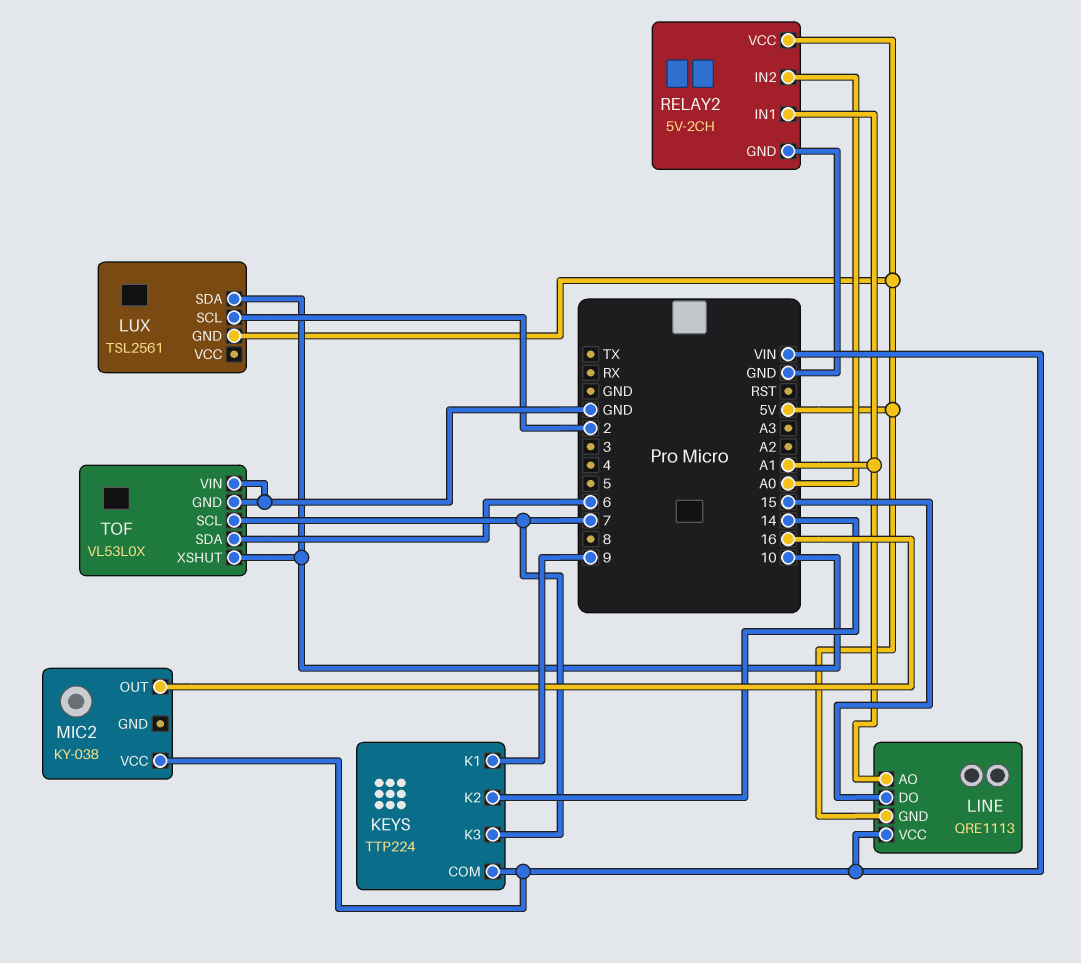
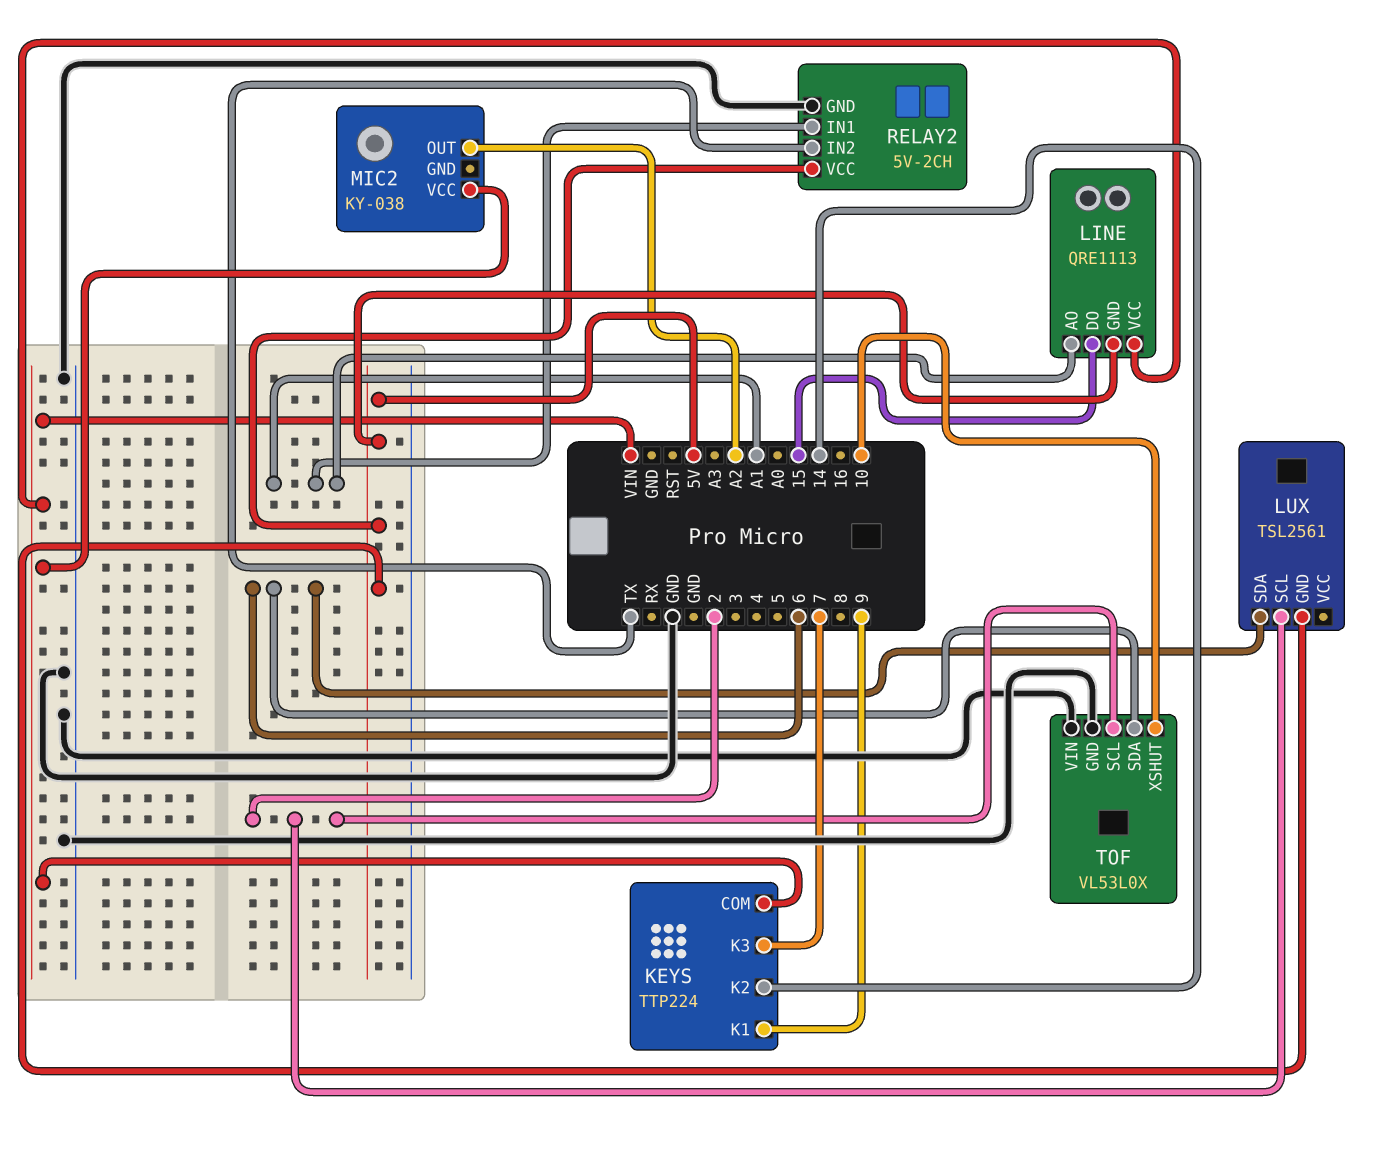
LUX pin SDA: 10 -> 6
MIC2 pin OUT: 16 -> A2
RELAY2 pin IN2: A0 -> TX
TOF pin SCL: 7 -> 2

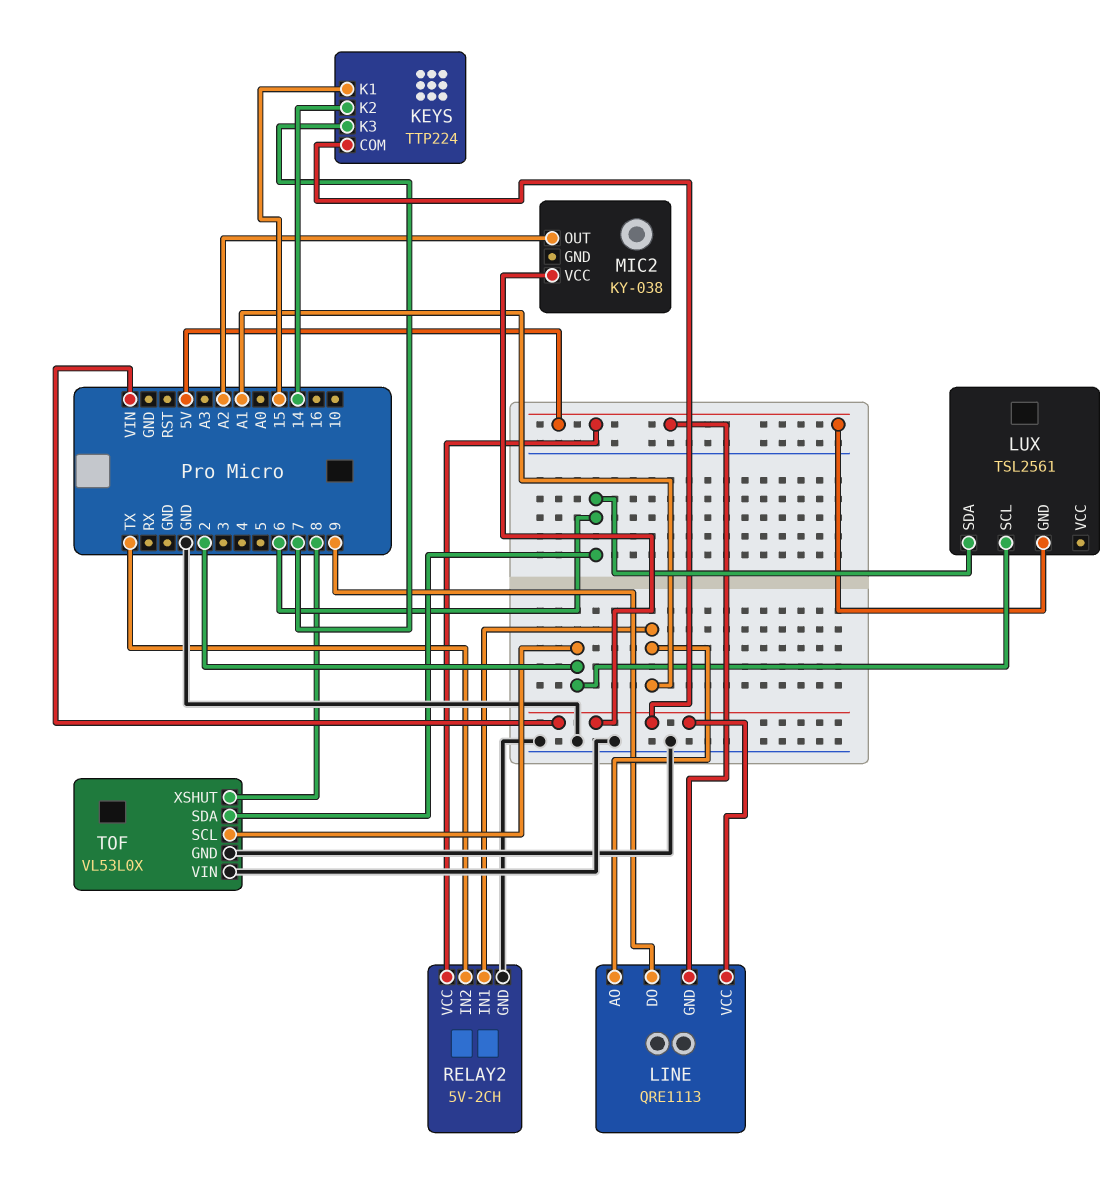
KEYS pin K1: 9 -> 15
LINE pin DO: 15 -> 9
TOF pin XSHUT: 10 -> 8

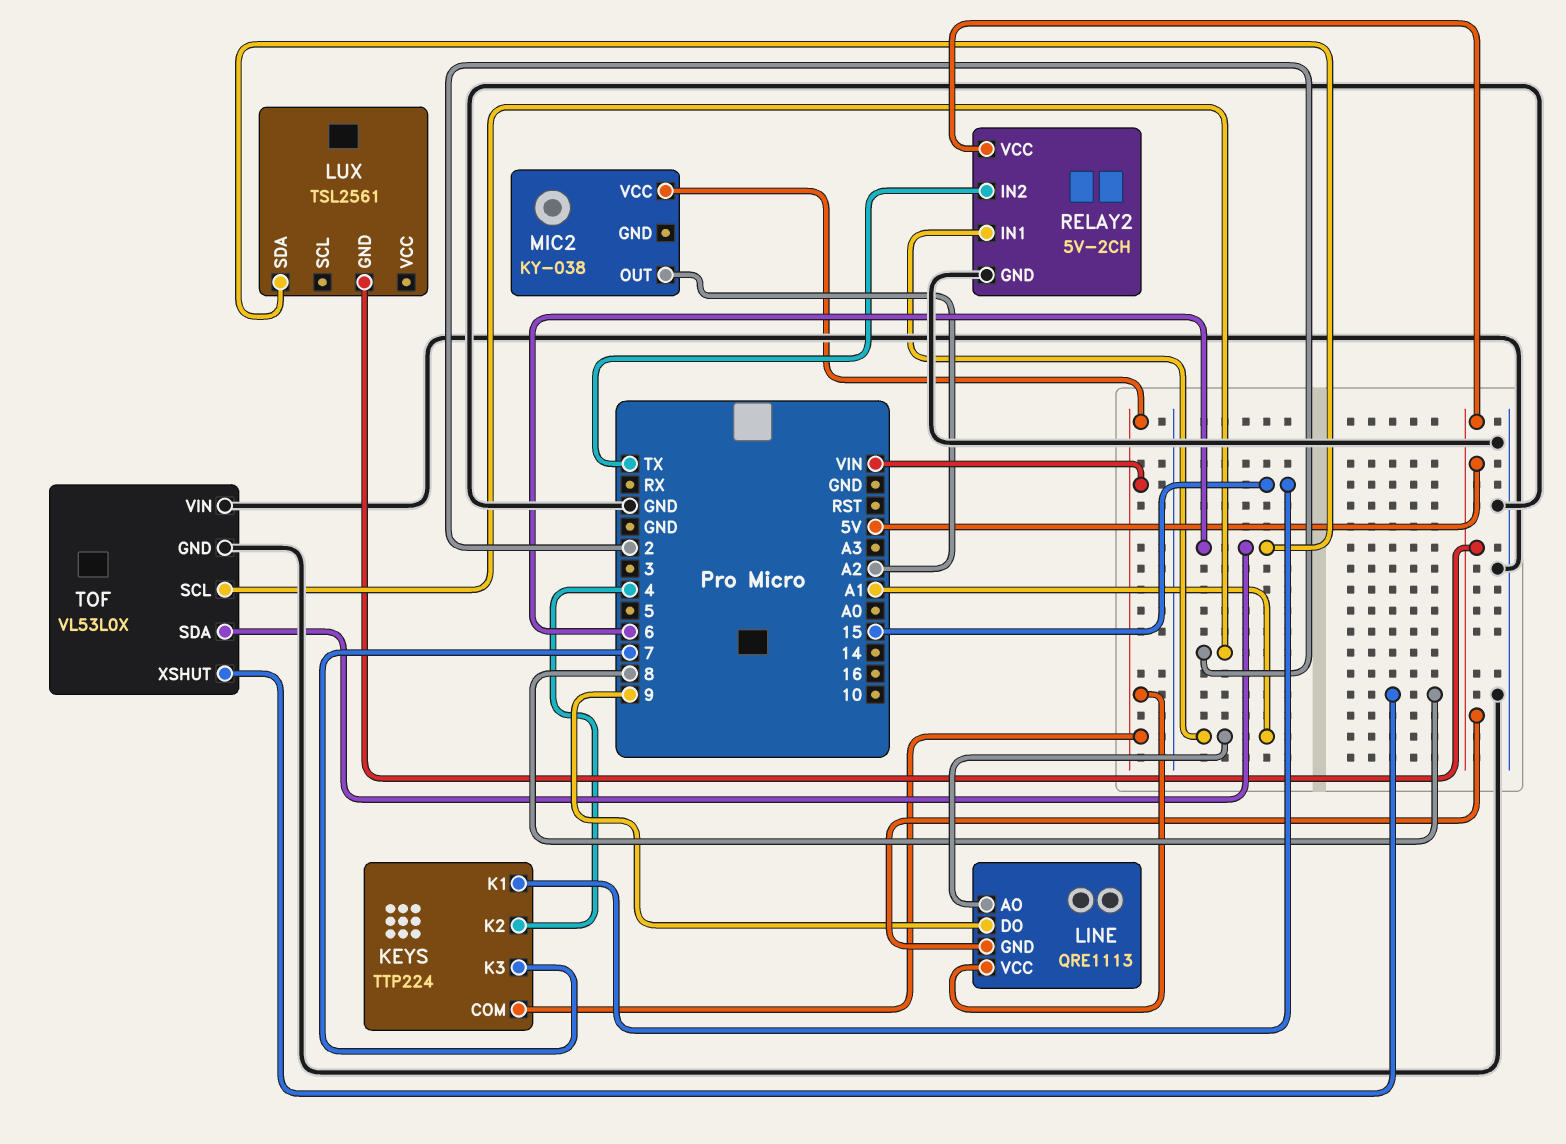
KEYS pin K2: 14 -> 4
LUX pin SCL: 2 -> none

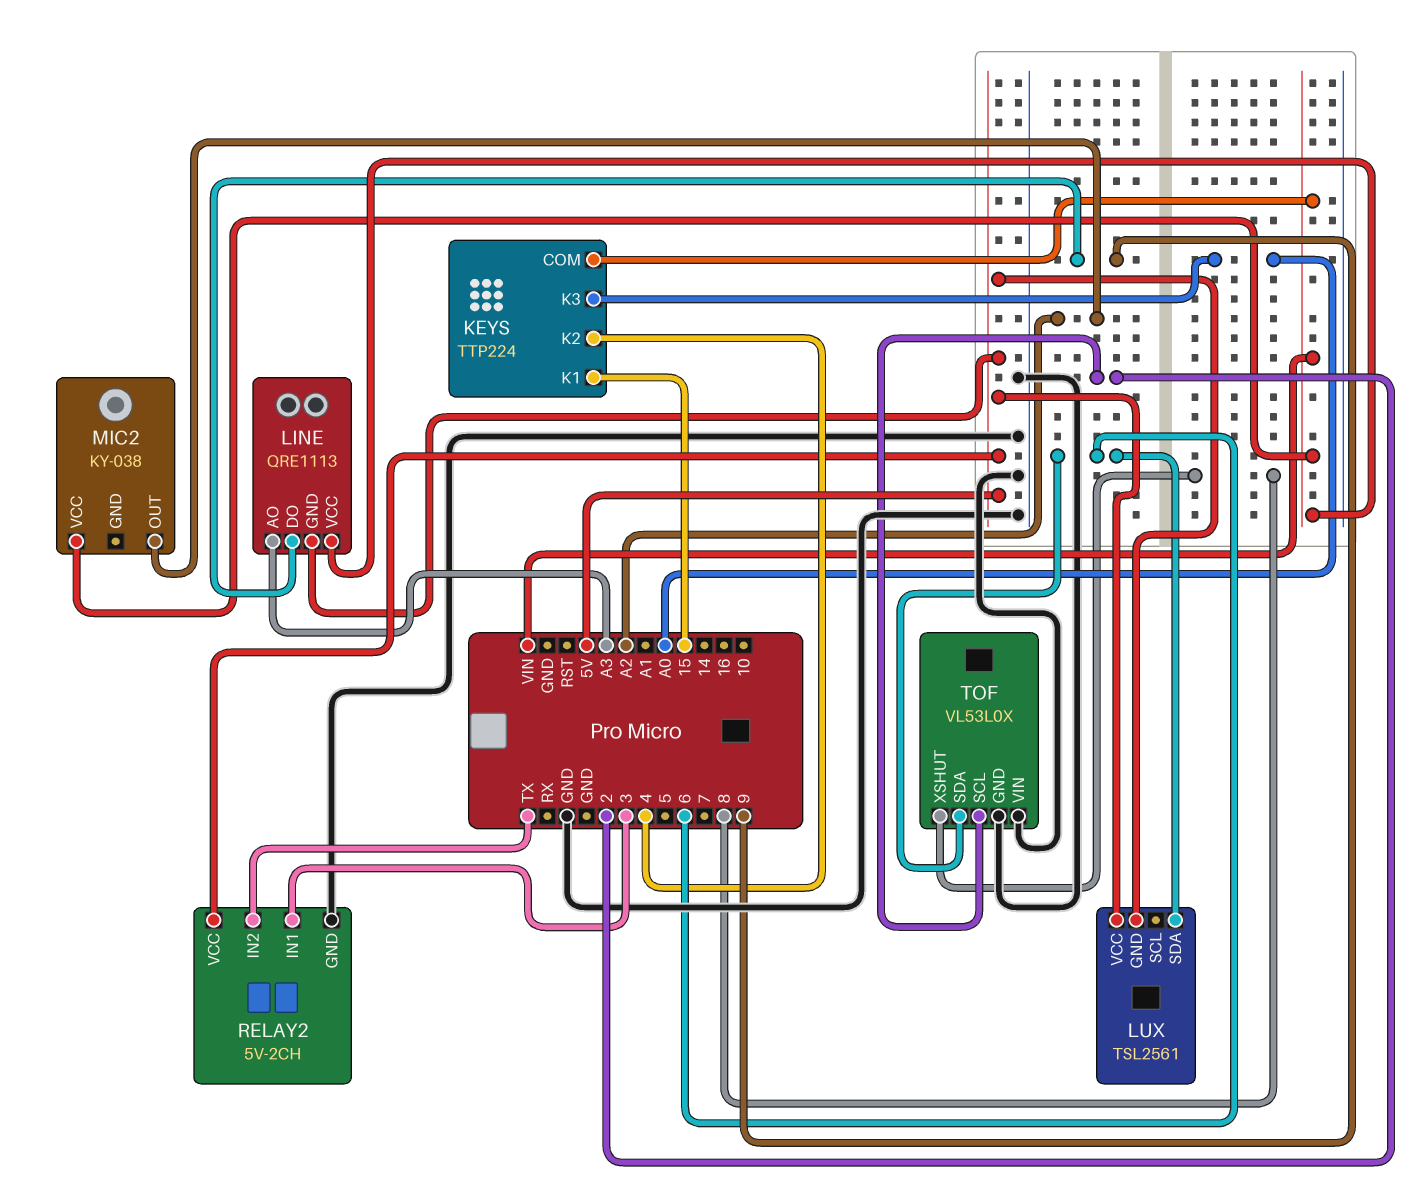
KEYS pin K3: 7 -> A0
LINE pin AO: A1 -> A3
LUX pin VCC: none -> 5V
RELAY2 pin IN1: A1 -> 3

